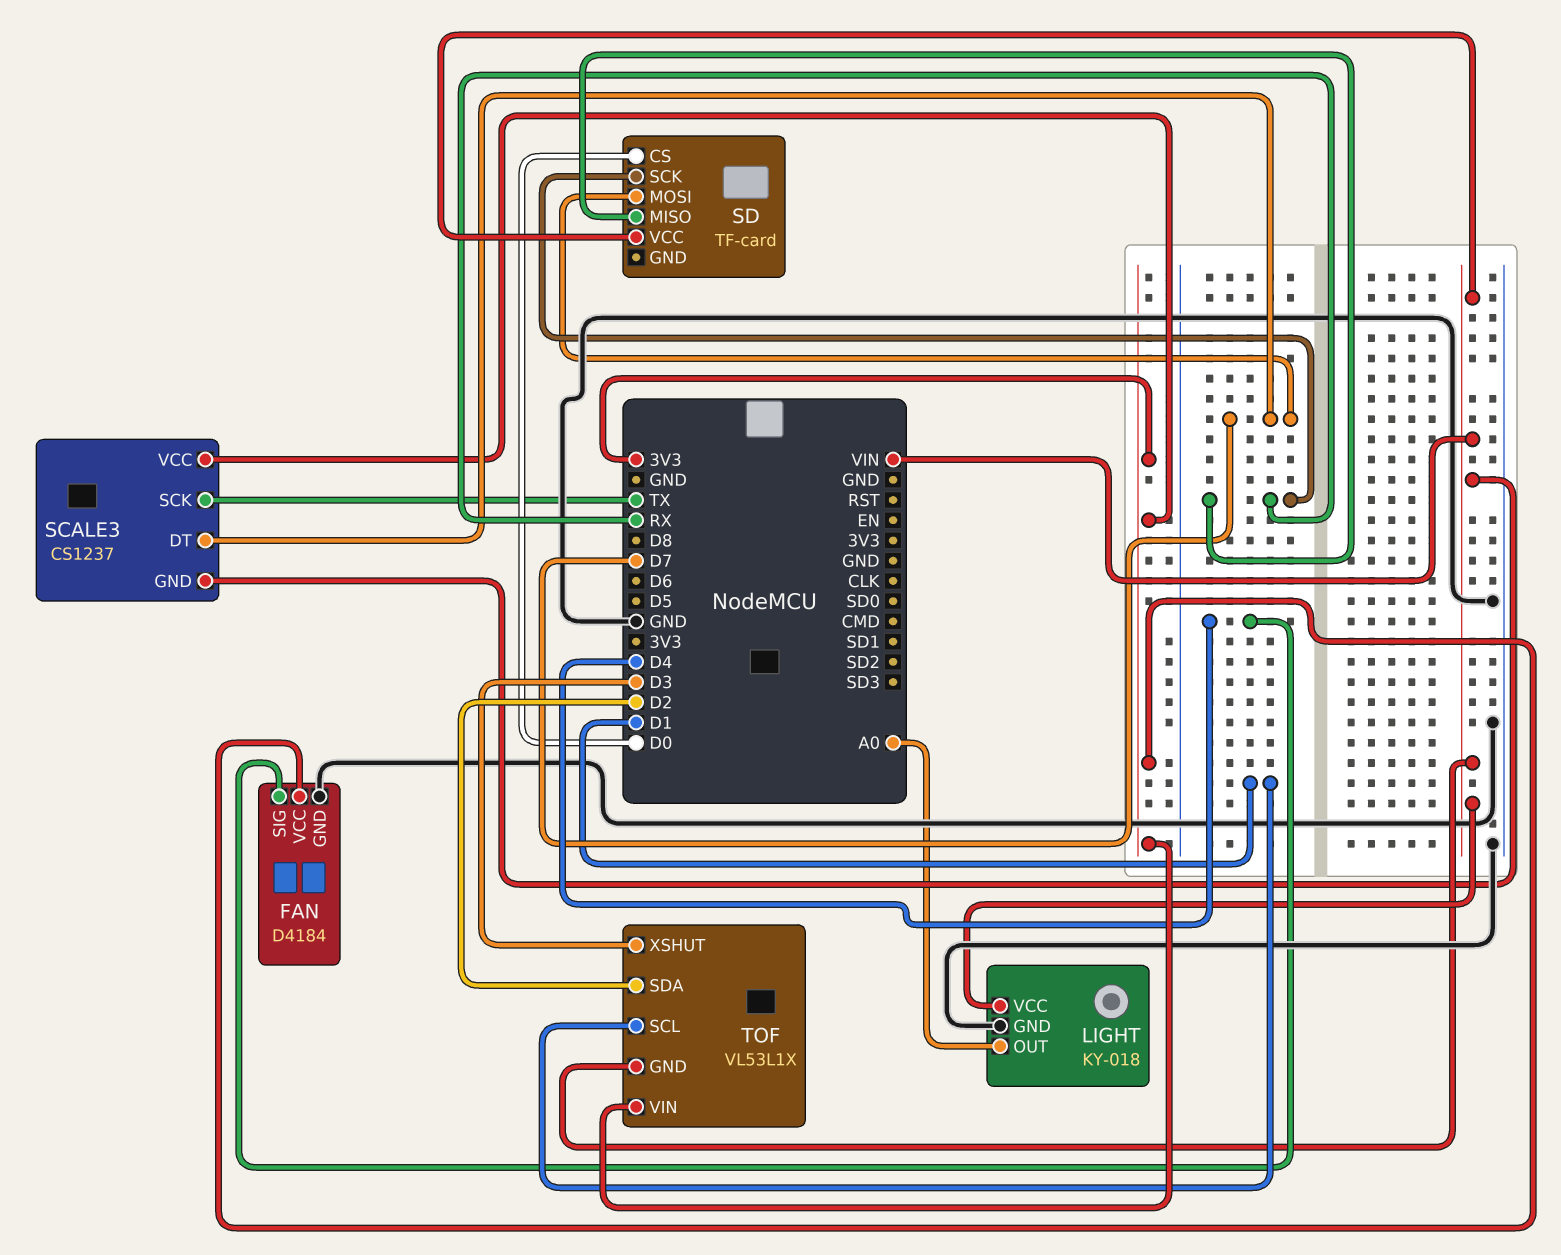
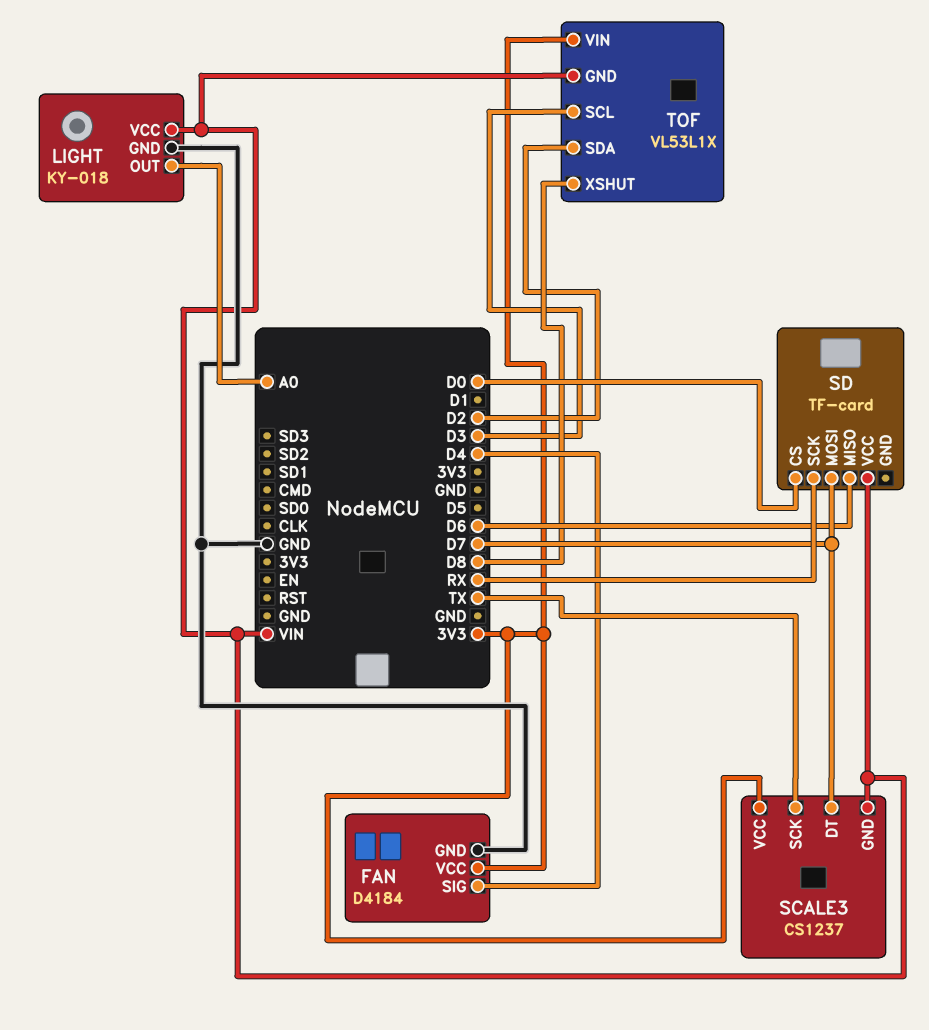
SD pin MISO: RX -> D6
TOF pin SCL: D1 -> D3
TOF pin XSHUT: D3 -> D8

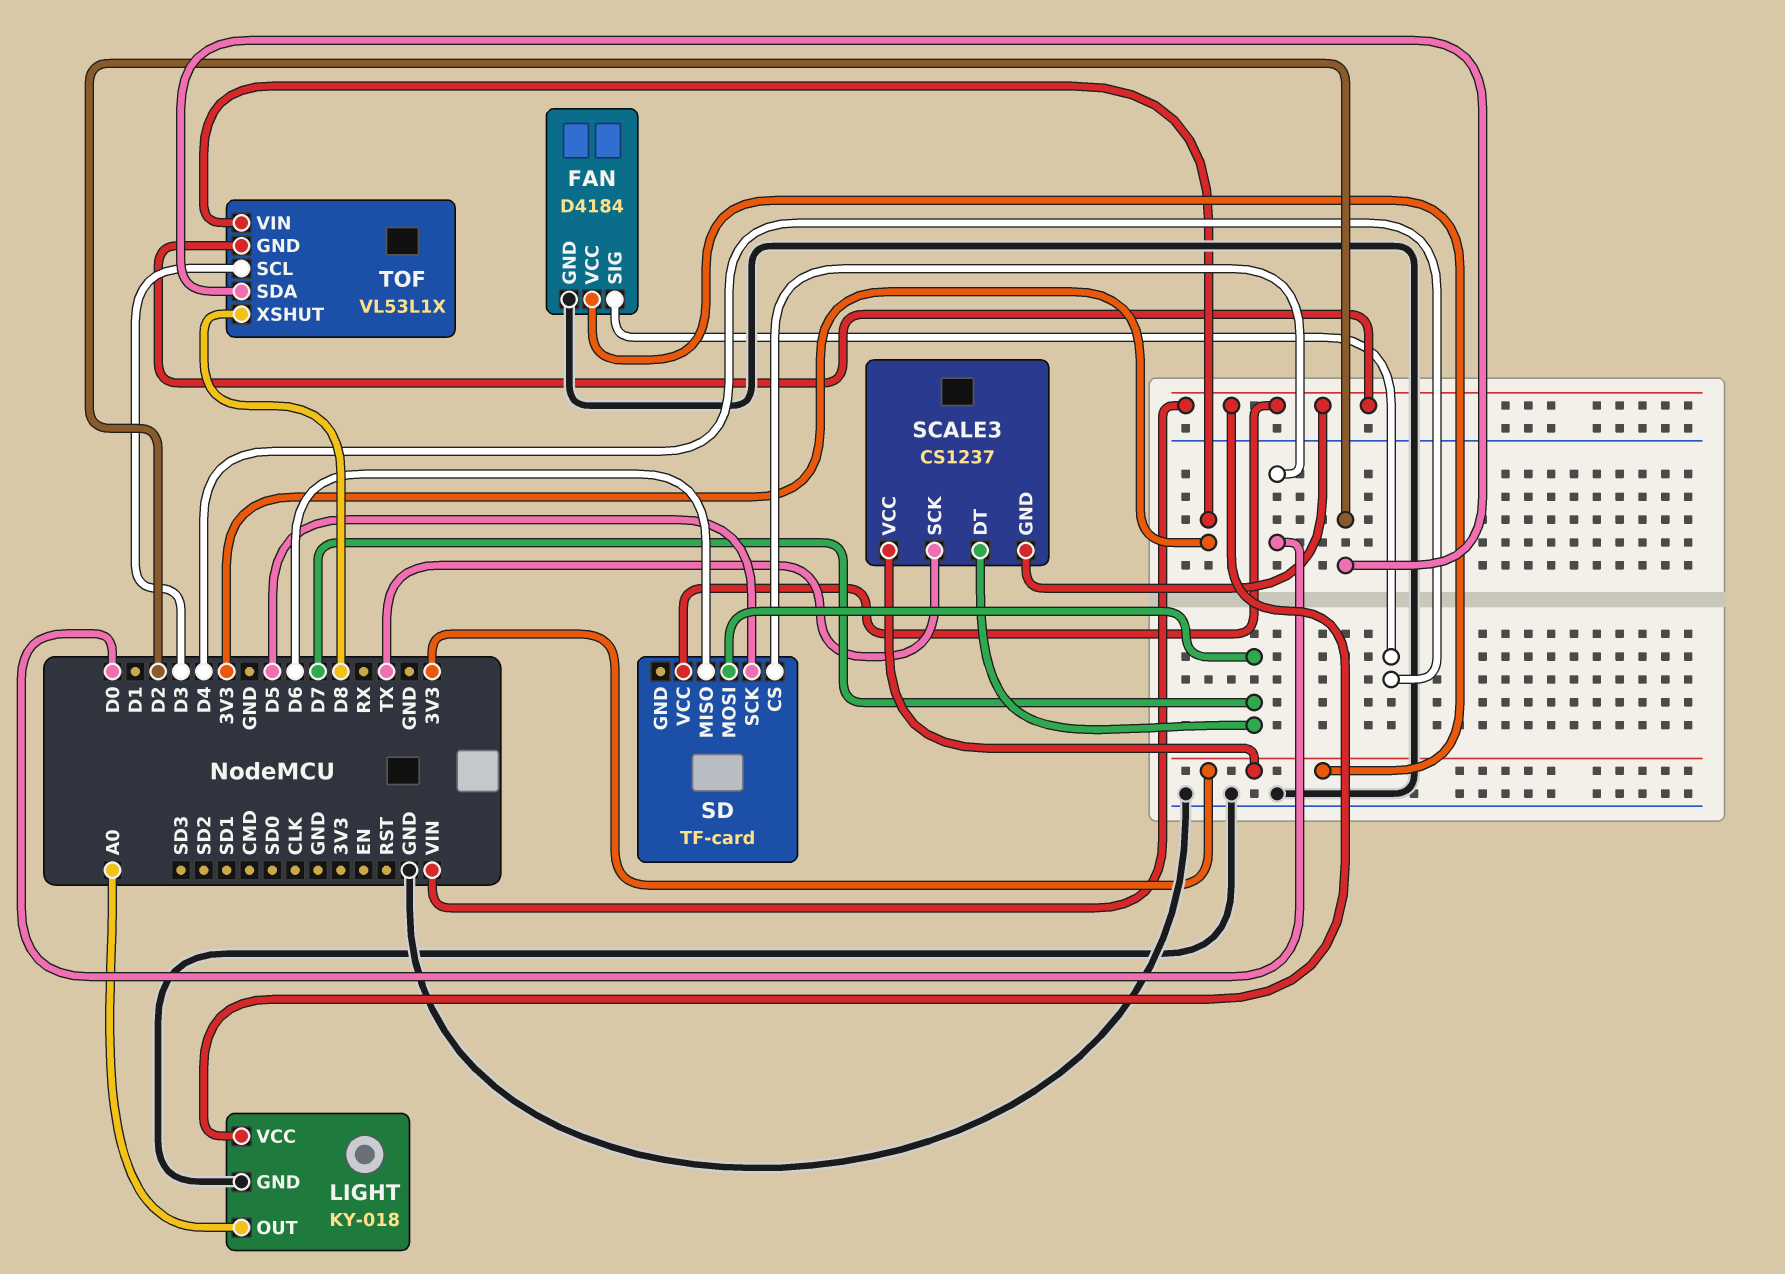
SD pin SCK: RX -> D5

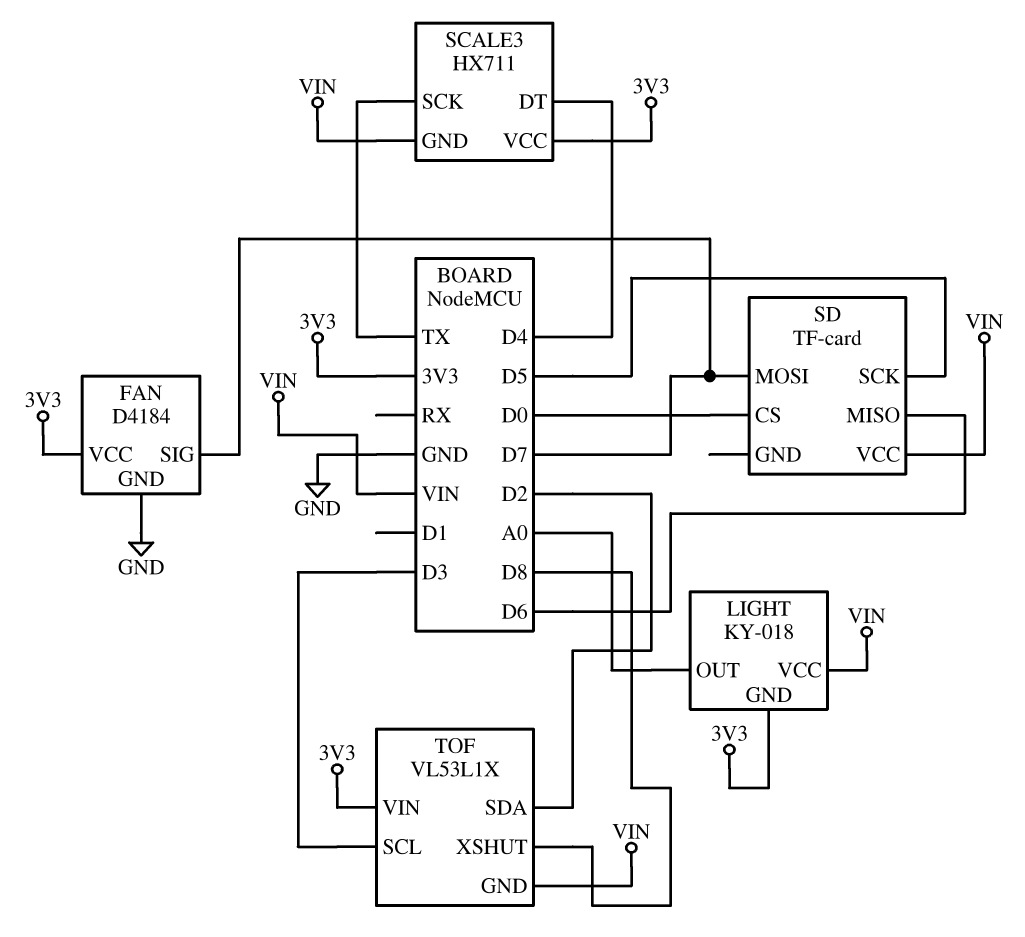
FAN pin SIG: D4 -> D7
LIGHT pin GND: GND -> 3V3
SCALE3: CS1237 -> HX711
SCALE3 pin DT: D7 -> D4

